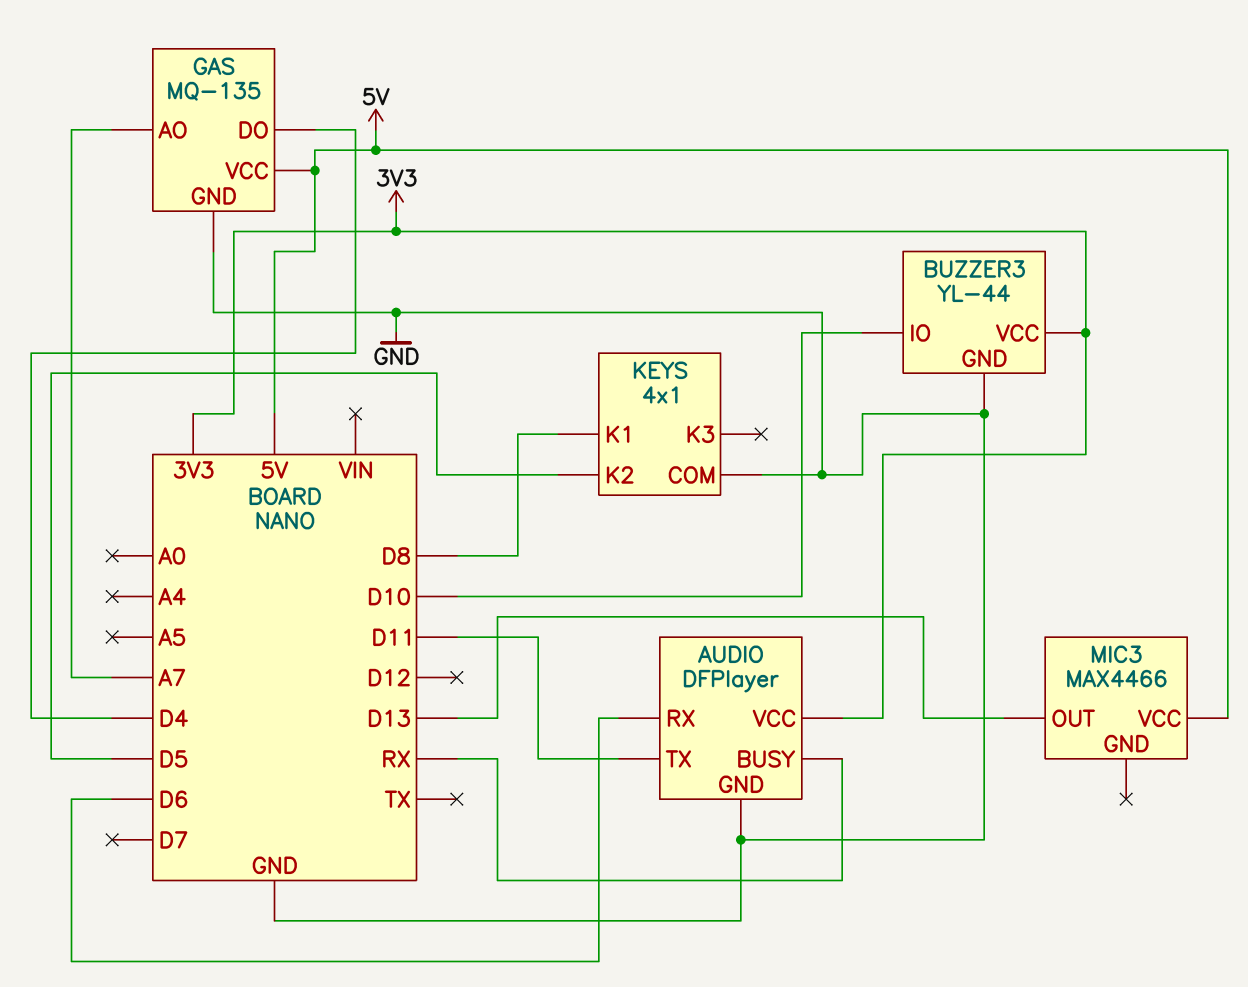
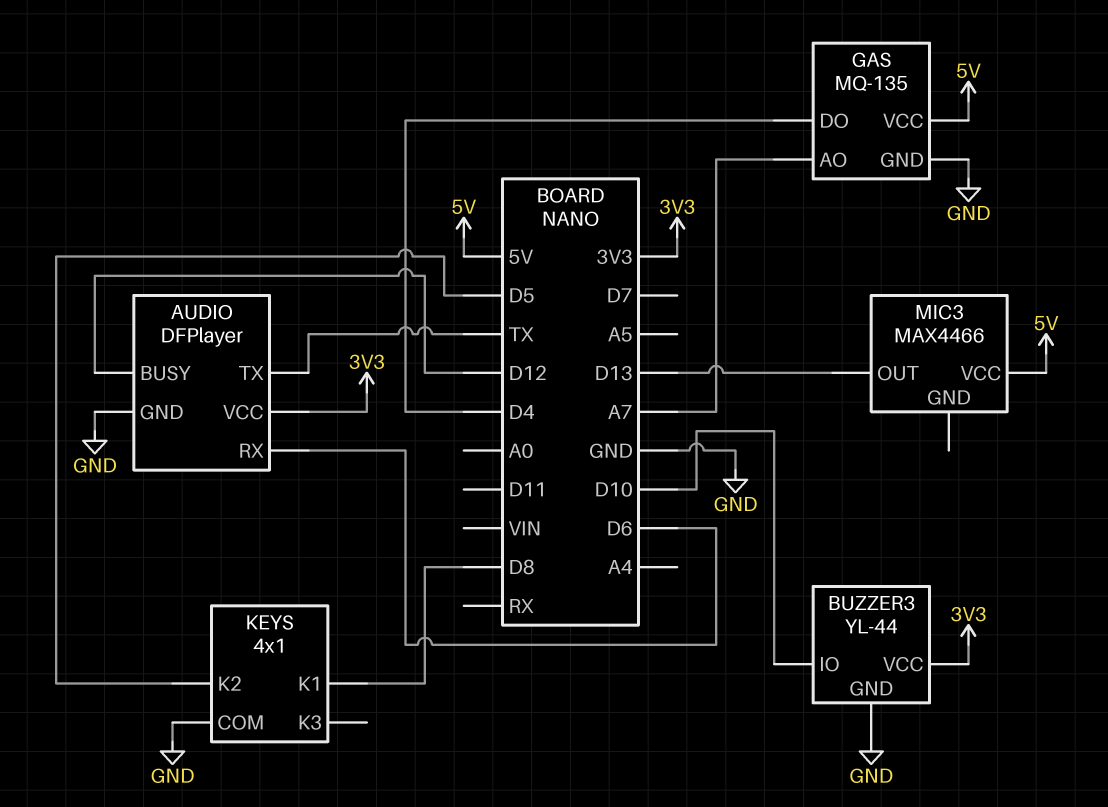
AUDIO pin BUSY: RX -> D12
AUDIO pin TX: D11 -> TX

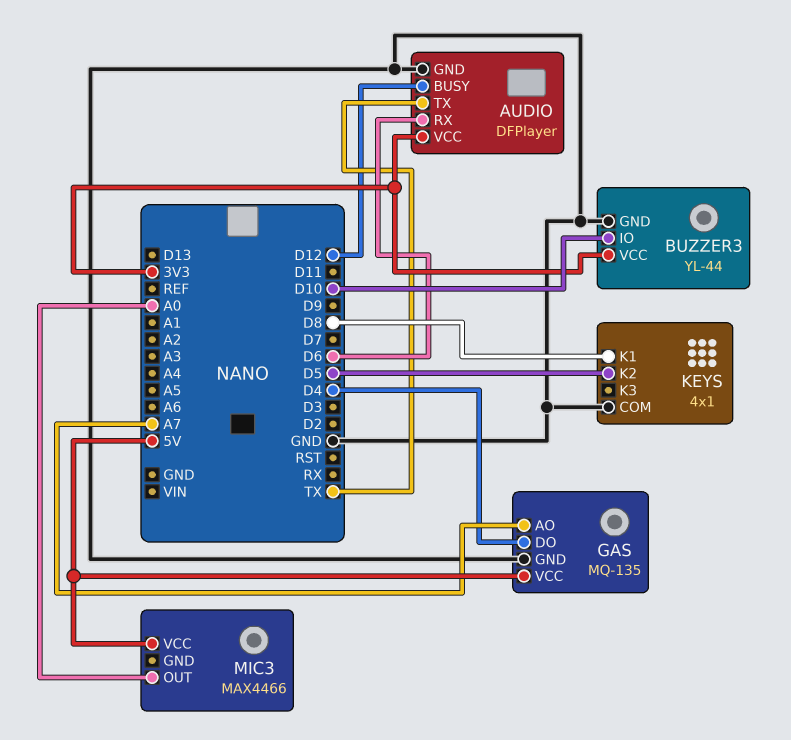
MIC3 pin OUT: D13 -> A0

